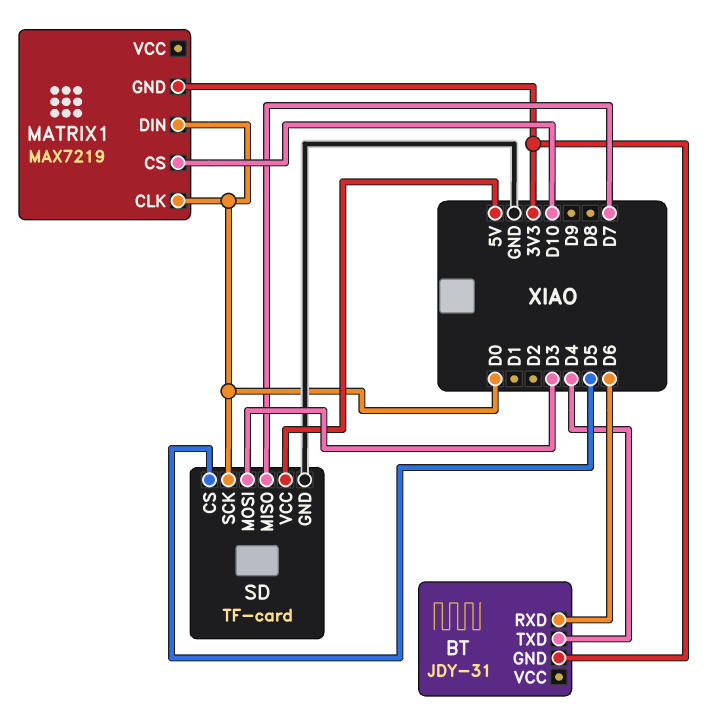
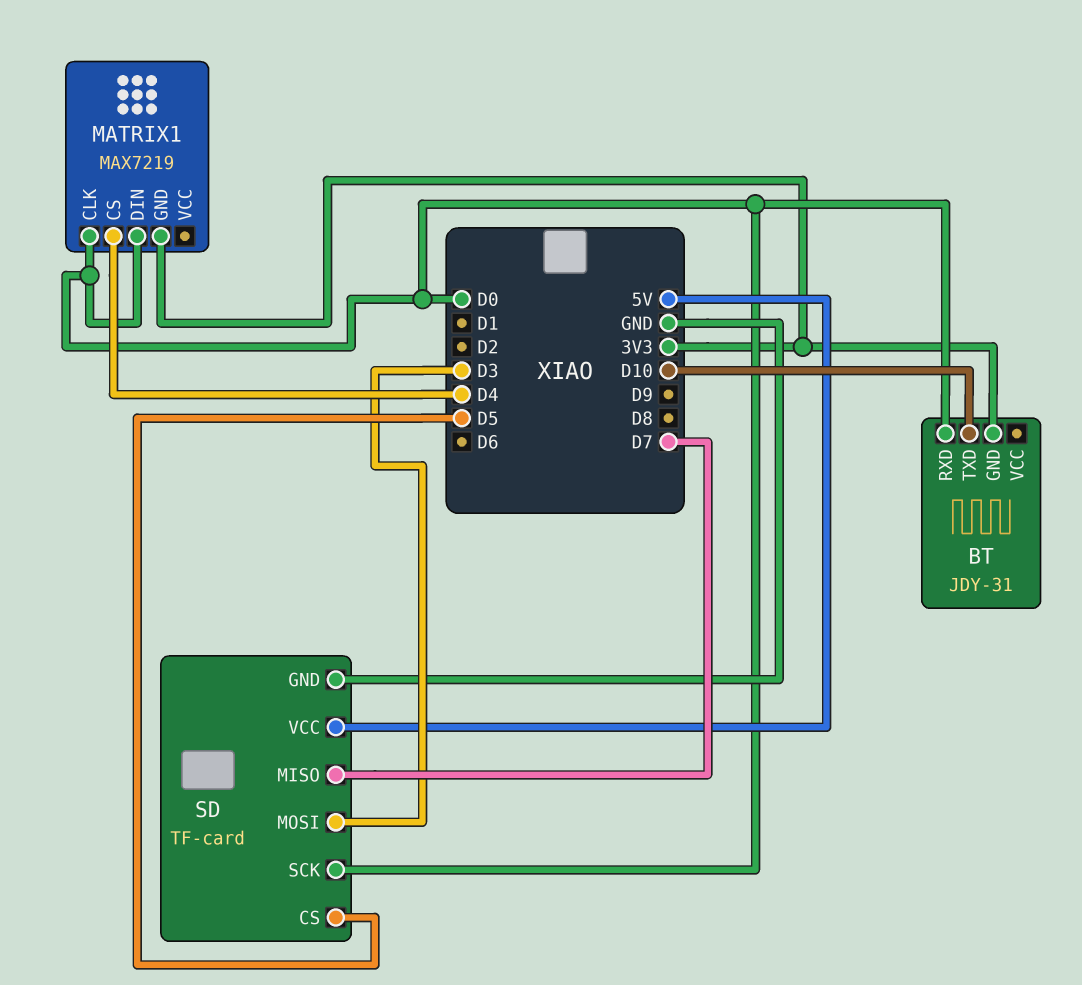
BT pin RXD: D6 -> D0
BT pin TXD: D4 -> D10
MATRIX1 pin CS: D10 -> D4

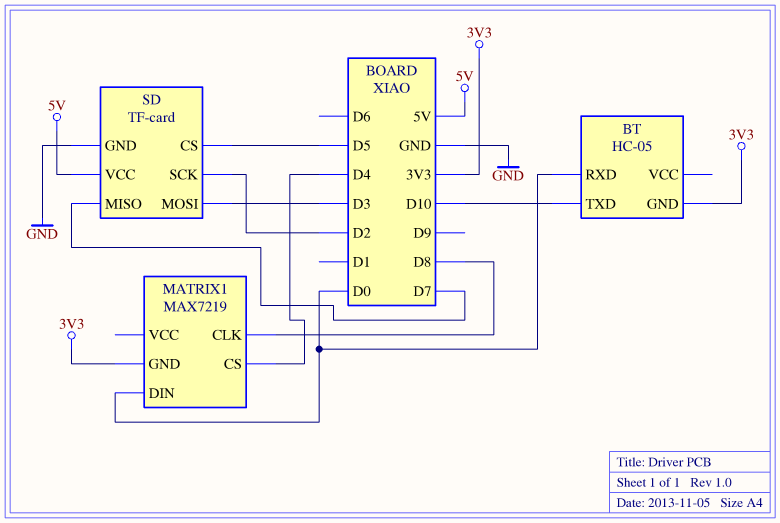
BT: JDY-31 -> HC-05
MATRIX1 pin CLK: D0 -> D8
SD pin SCK: D0 -> D2

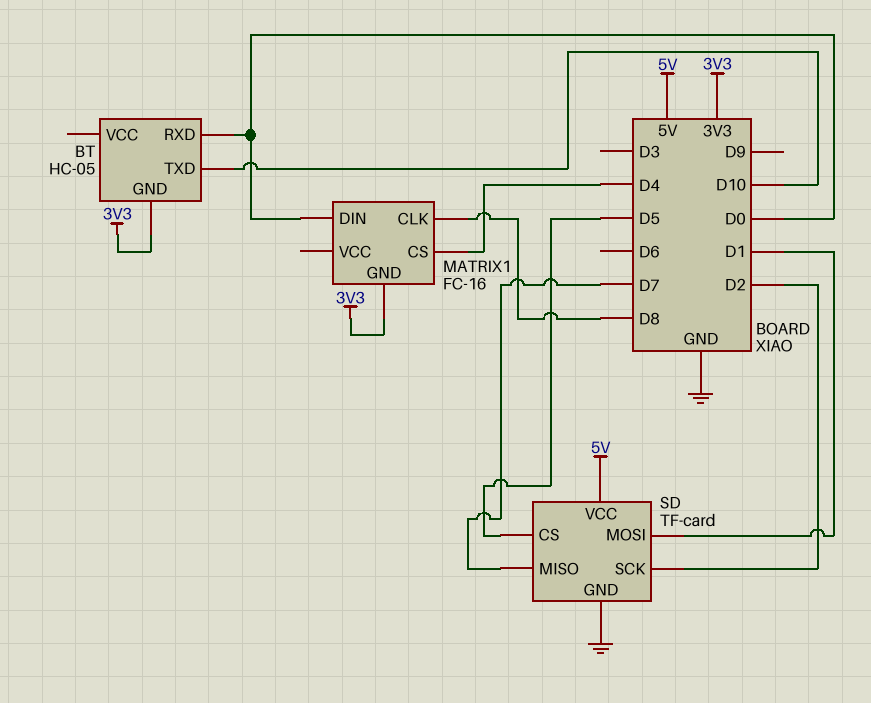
MATRIX1: MAX7219 -> FC-16
SD pin MOSI: D3 -> D1

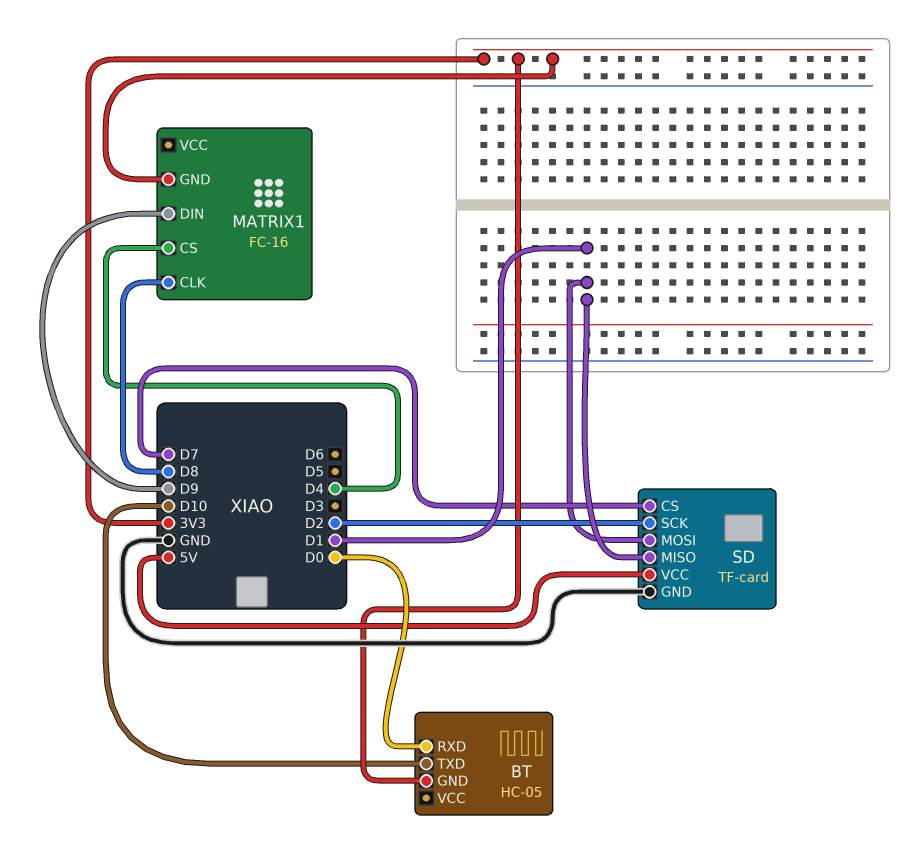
MATRIX1 pin DIN: D0 -> D9
SD pin CS: D5 -> D7
SD pin MISO: D7 -> D1

